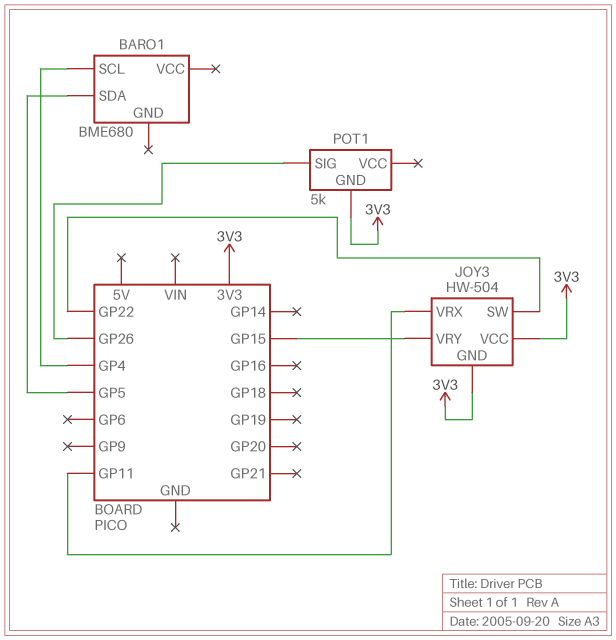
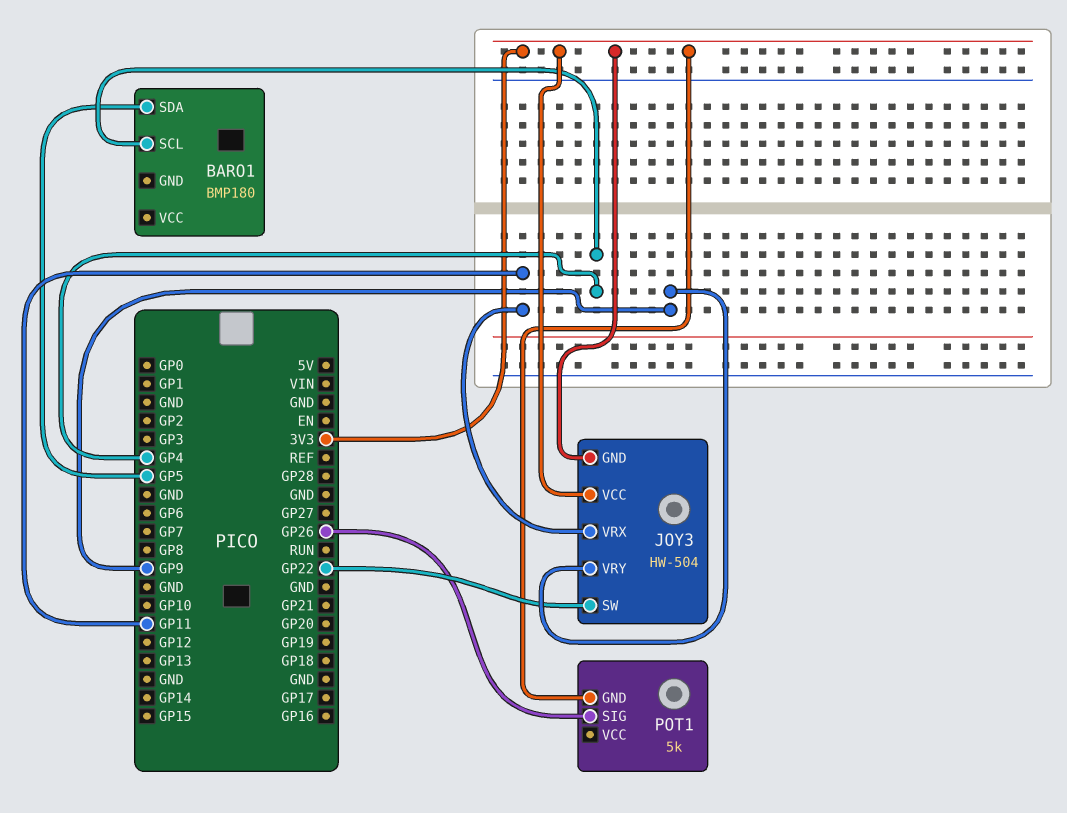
BARO1: BME680 -> BMP180
JOY3 pin VRY: GP15 -> GP9

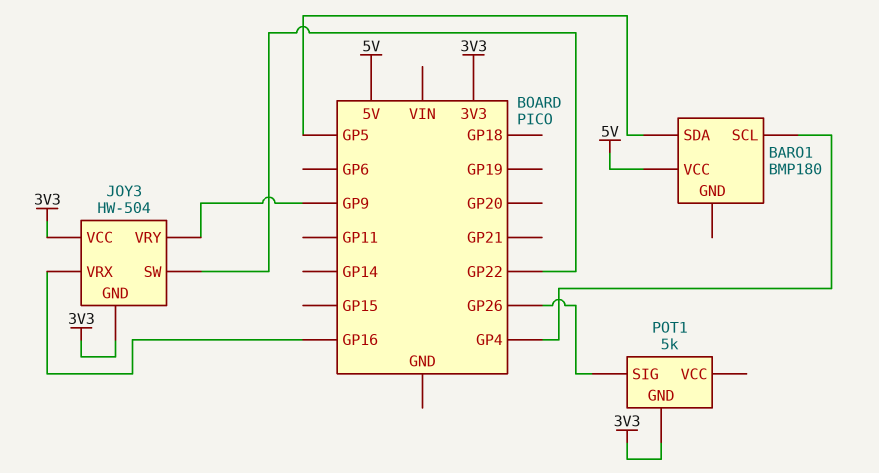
BARO1 pin VCC: none -> 5V
JOY3 pin VRX: GP11 -> GP16

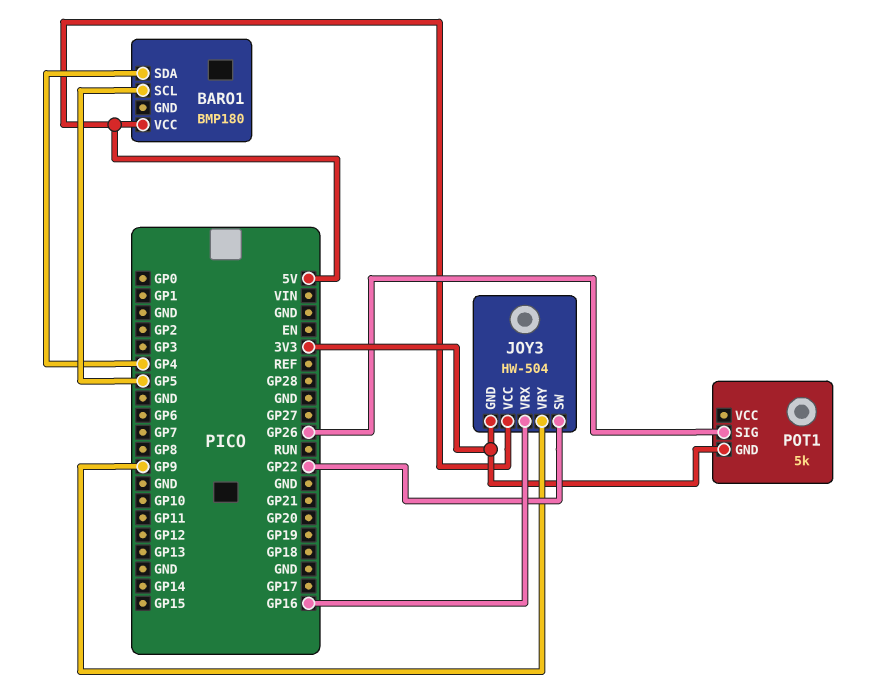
BARO1 pin SCL: GP4 -> GP5
BARO1 pin SDA: GP5 -> GP4
JOY3 pin VCC: 3V3 -> 5V

